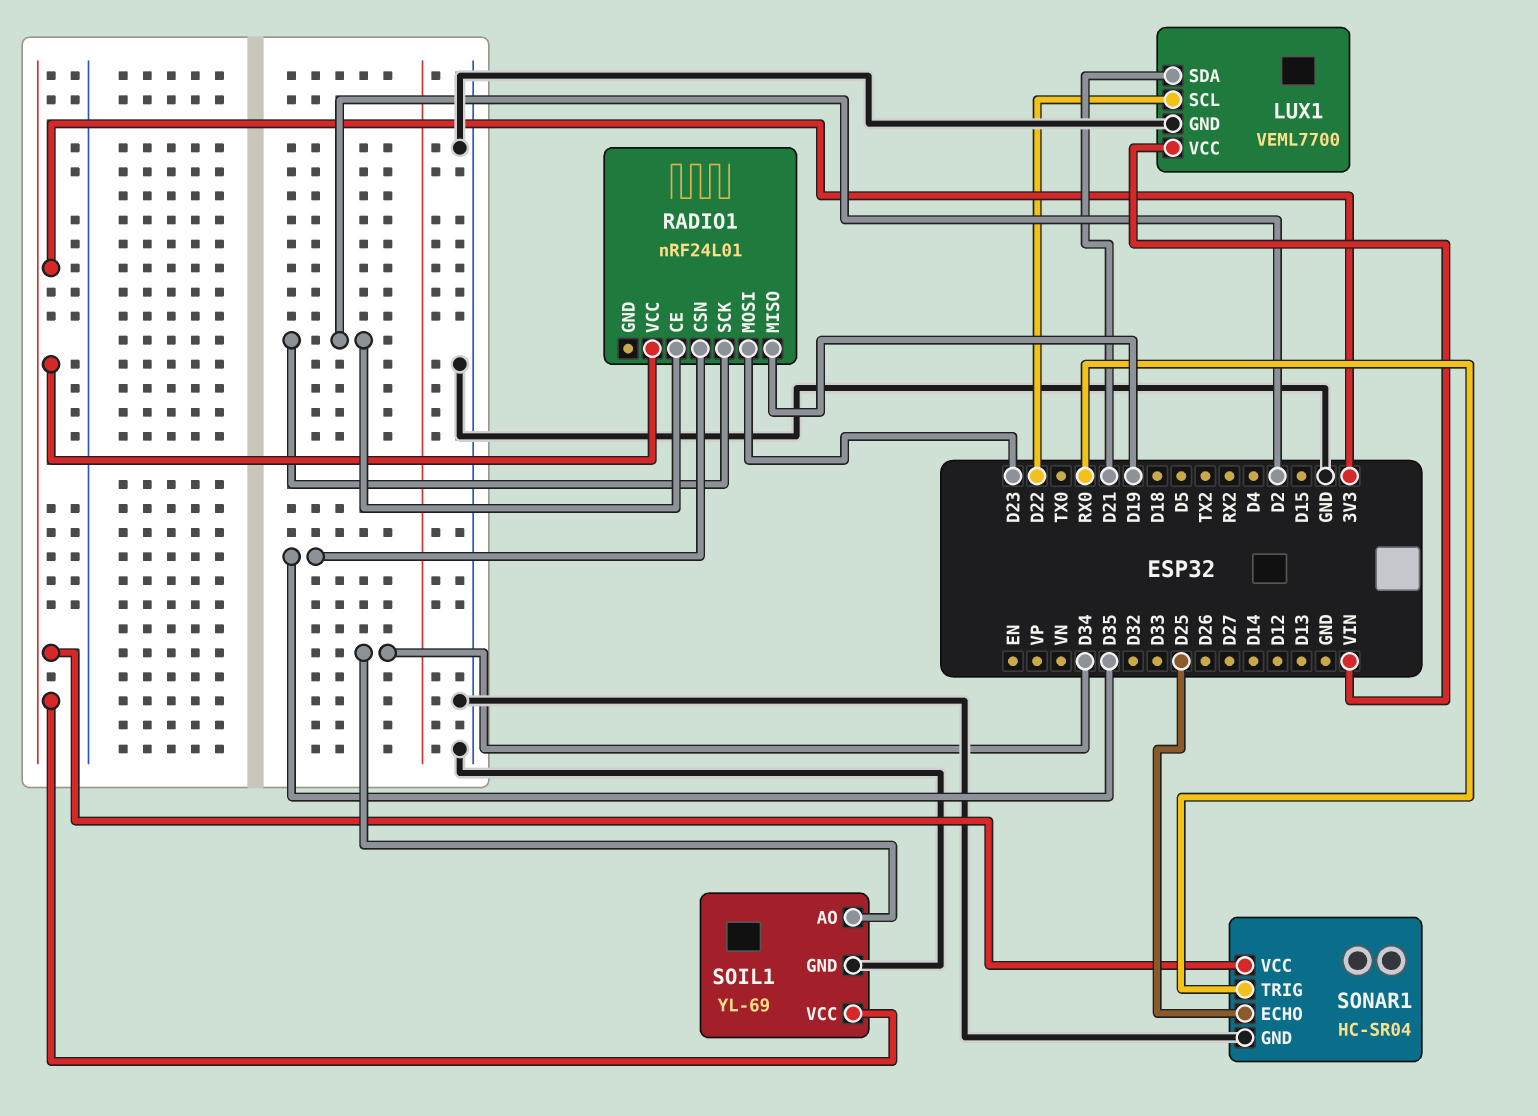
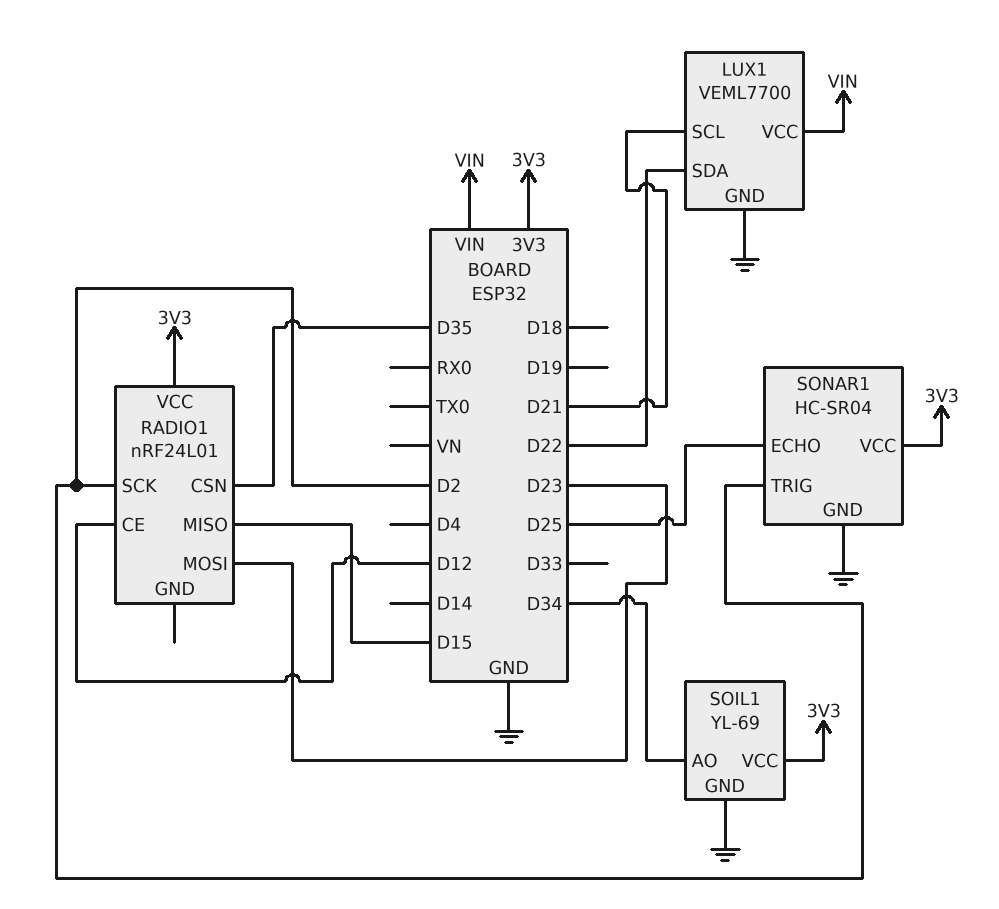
LUX1 pin SCL: D22 -> D21
LUX1 pin SDA: D21 -> D22
RADIO1 pin CE: D2 -> D12
RADIO1 pin MISO: D19 -> D15
SONAR1 pin TRIG: RX0 -> D2

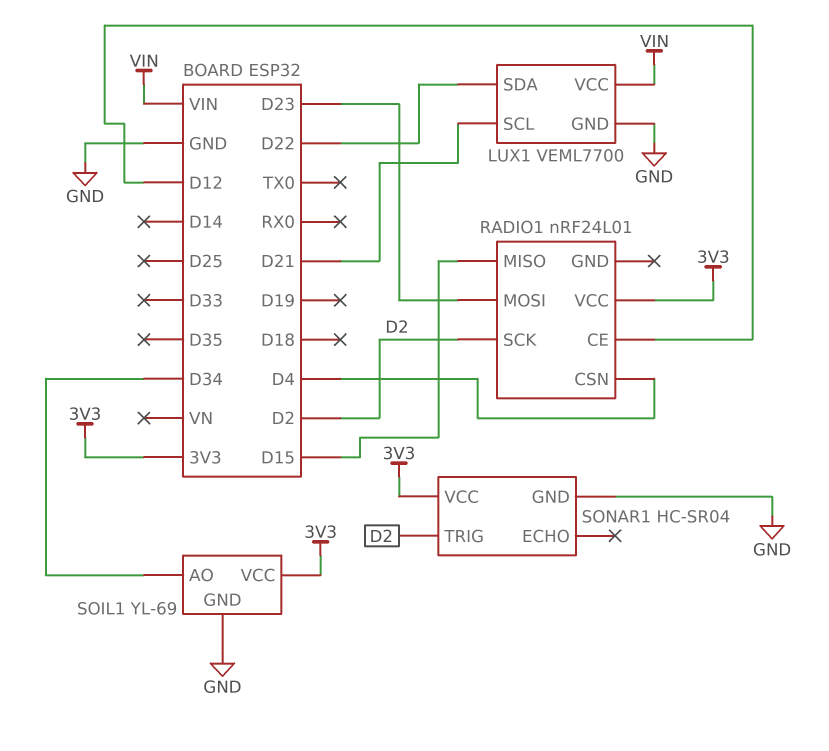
RADIO1 pin CSN: D35 -> D4
SONAR1 pin ECHO: D25 -> none

